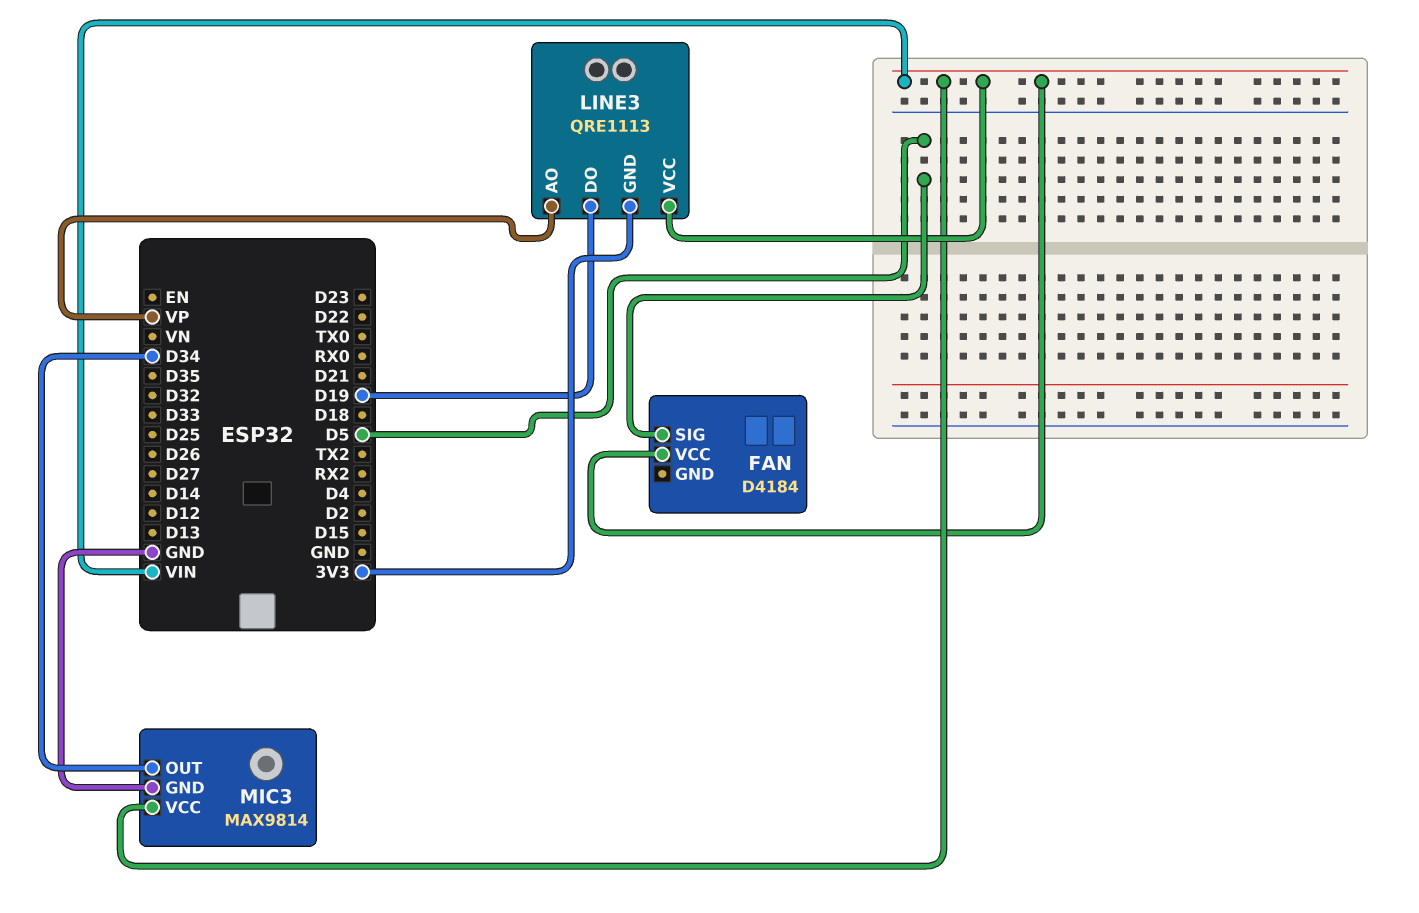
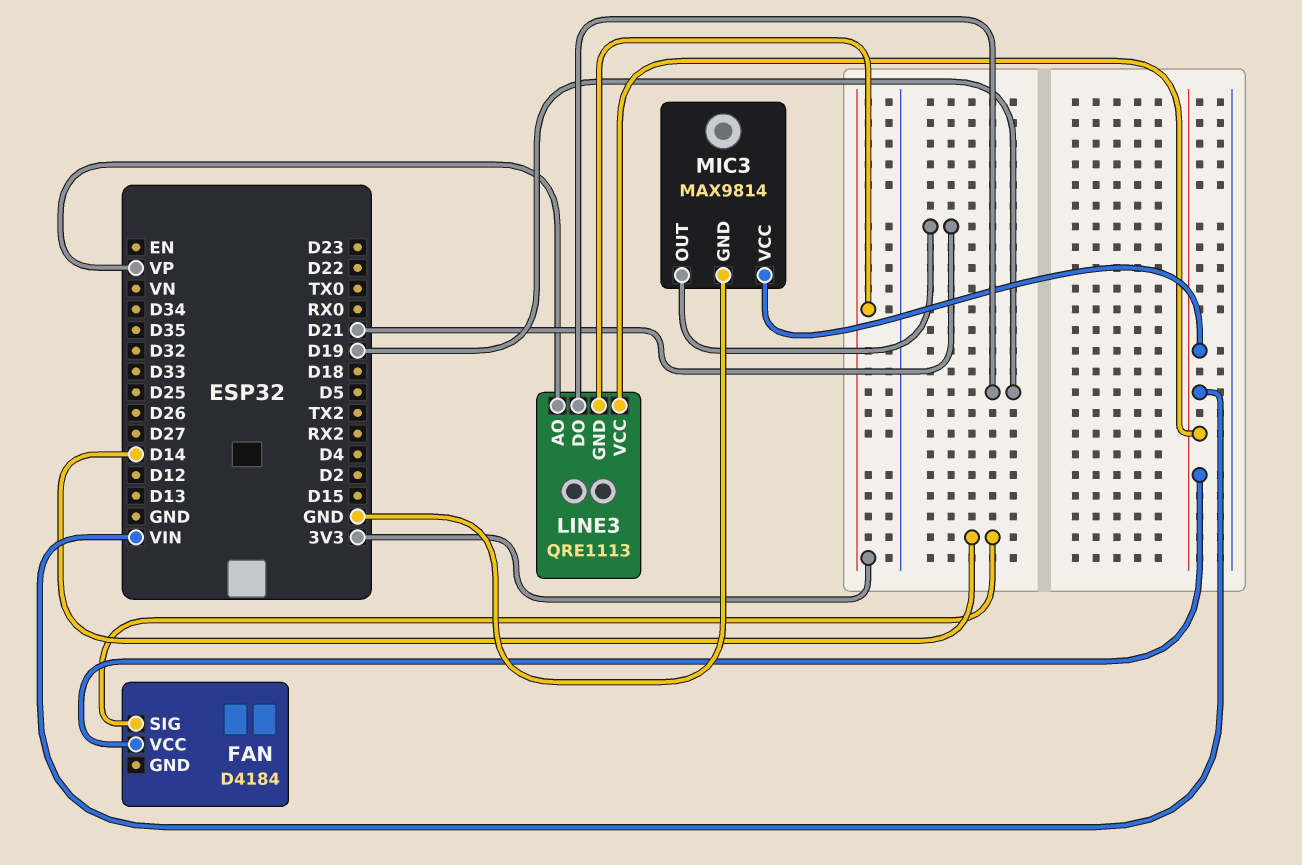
FAN pin SIG: D5 -> D14
MIC3 pin OUT: D34 -> D21

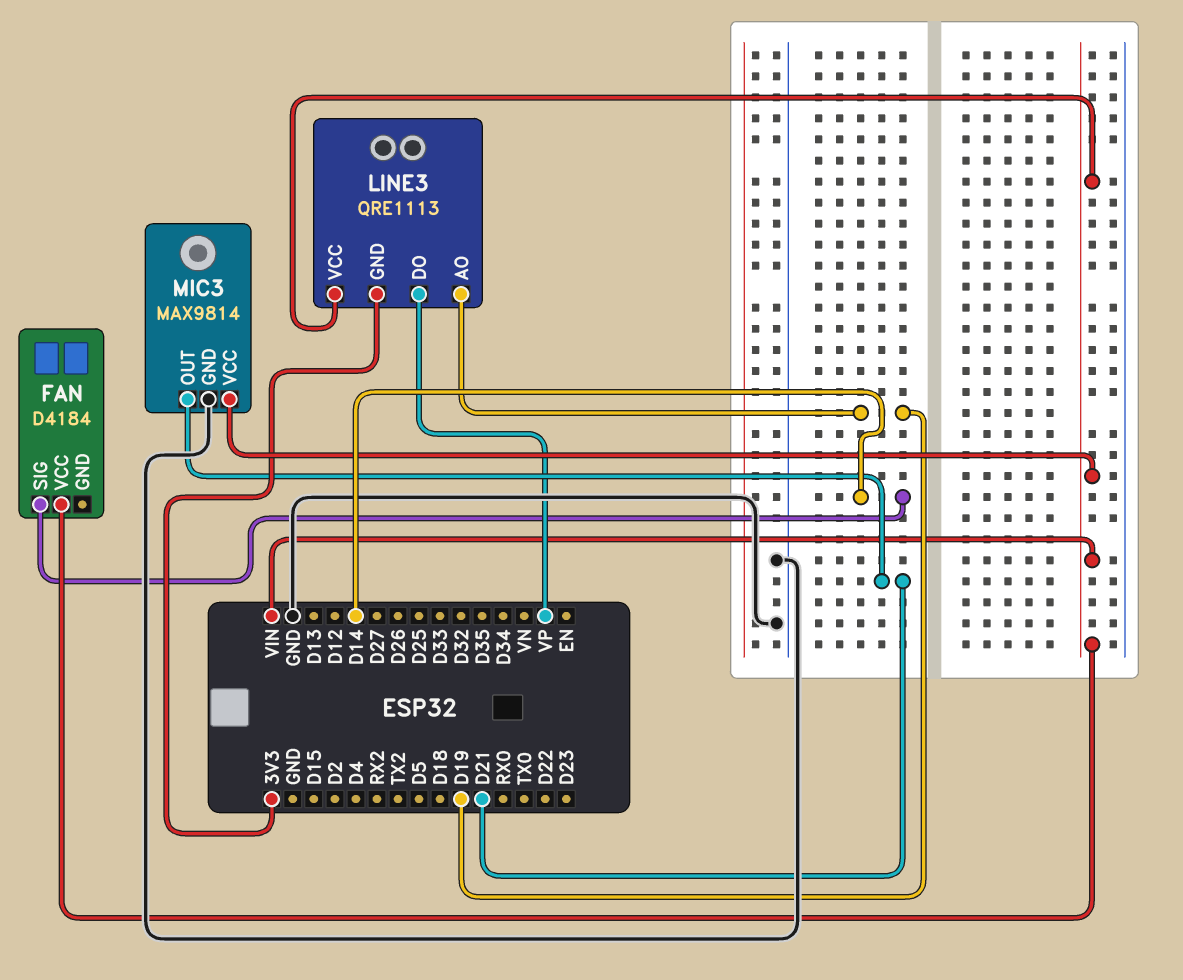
LINE3 pin AO: VP -> D19
LINE3 pin DO: D19 -> VP

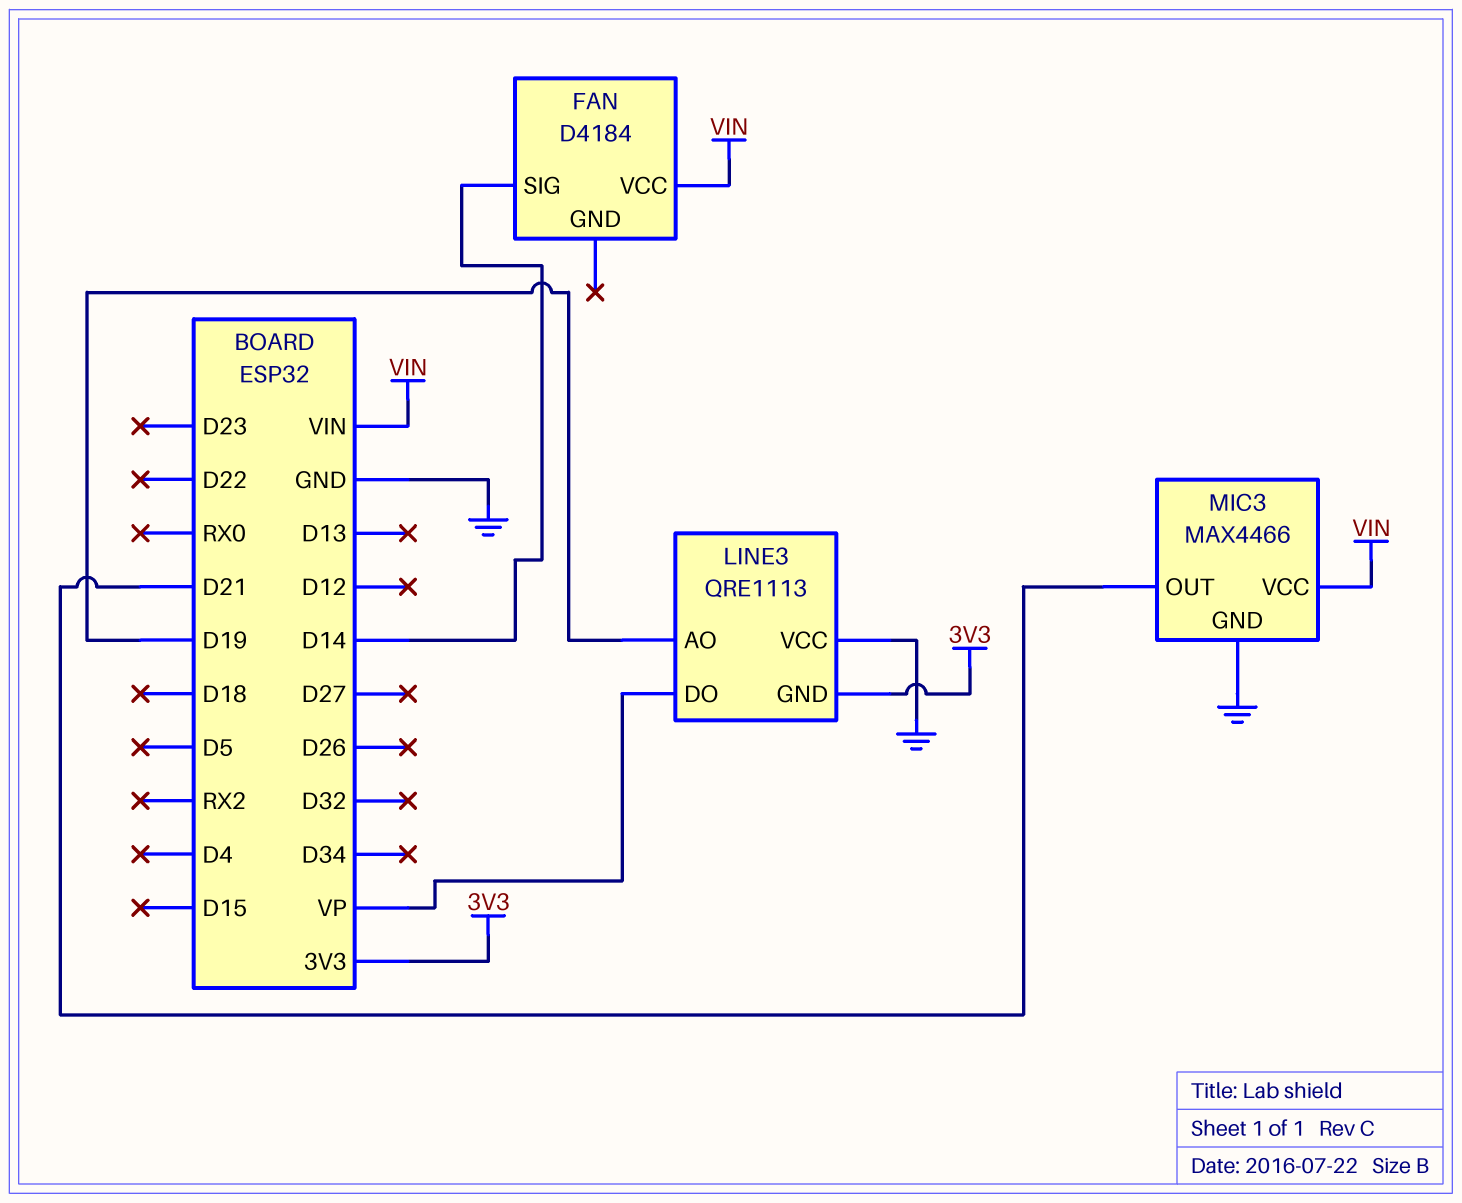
LINE3 pin VCC: VIN -> GND
MIC3: MAX9814 -> MAX4466

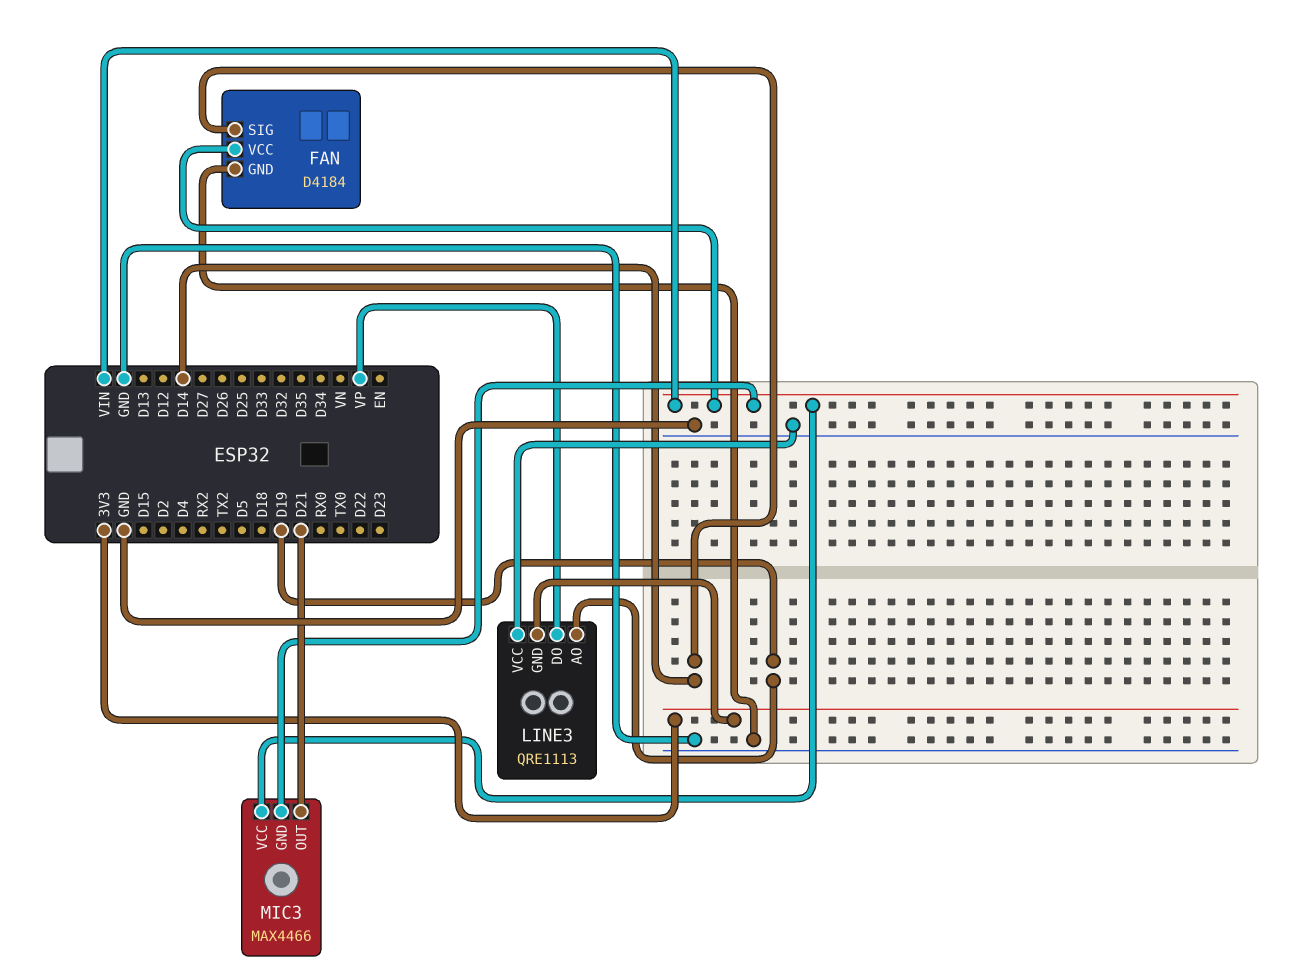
FAN pin GND: none -> GND
MIC3 pin GND: GND -> VIN

